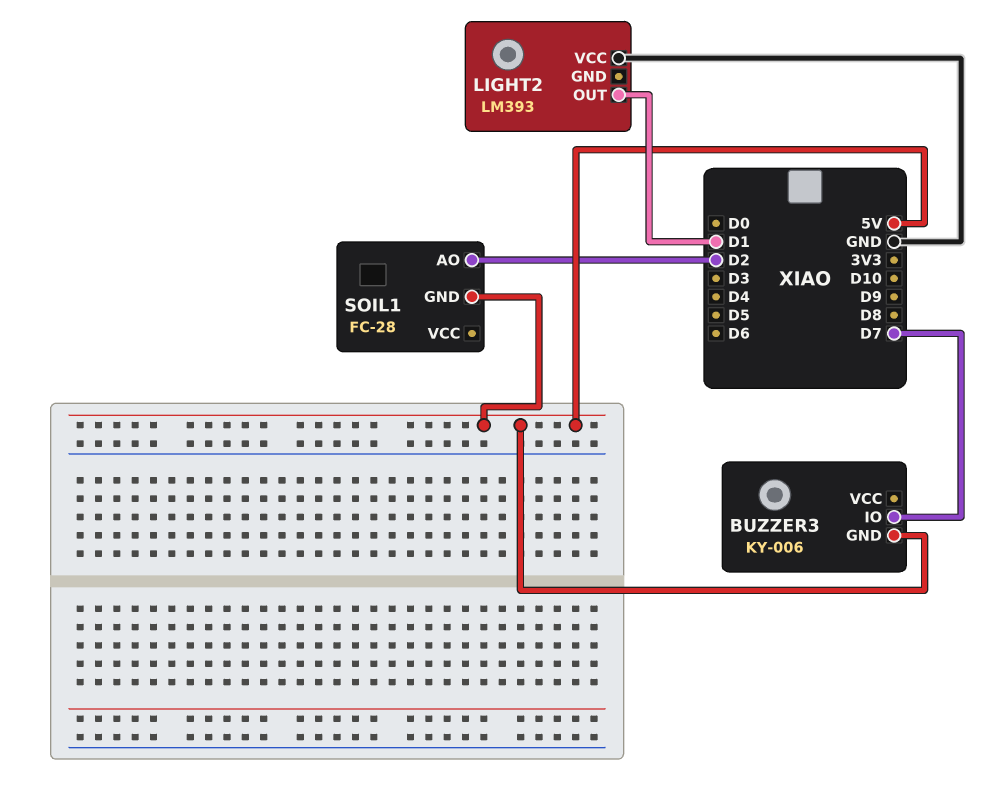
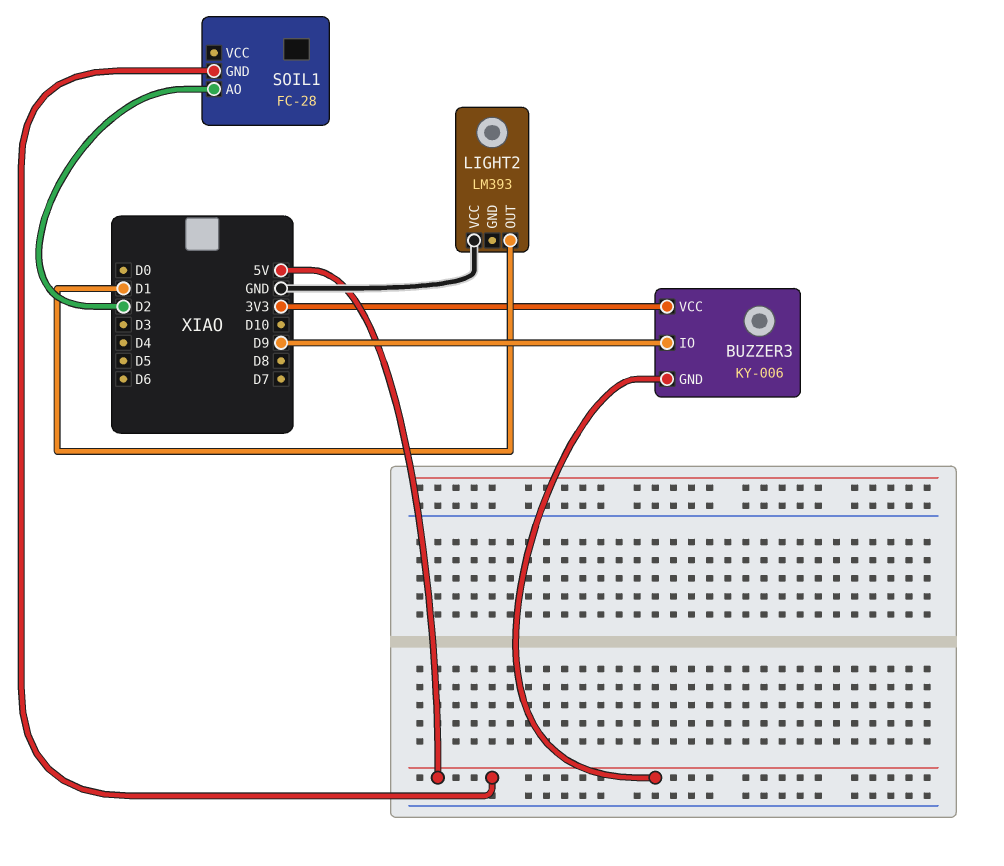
BUZZER3 pin IO: D7 -> D9
BUZZER3 pin VCC: none -> 3V3

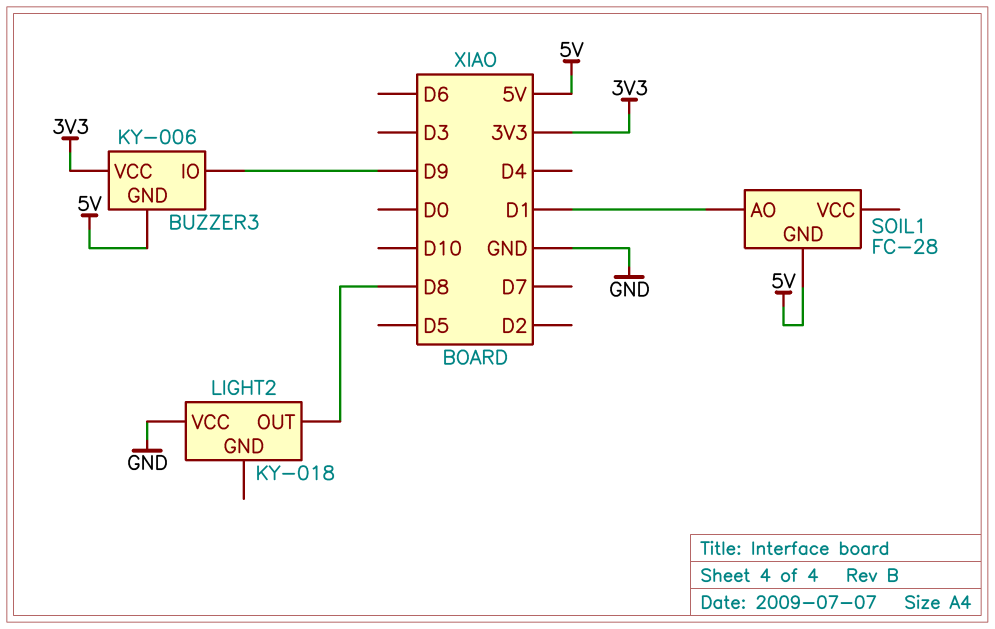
LIGHT2: LM393 -> KY-018
LIGHT2 pin OUT: D1 -> D8
SOIL1 pin AO: D2 -> D1

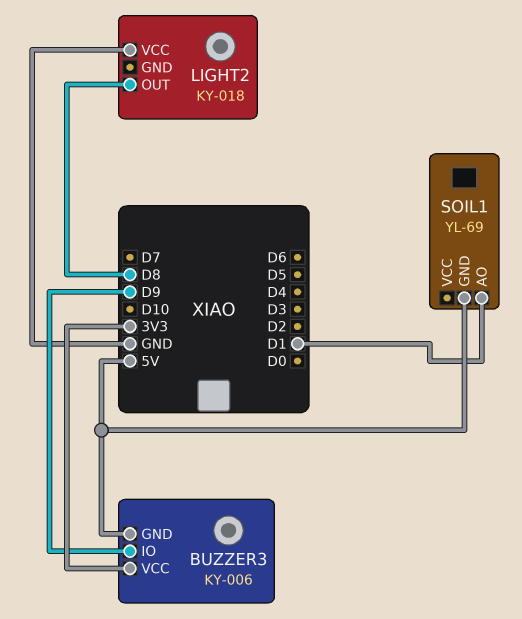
SOIL1: FC-28 -> YL-69

